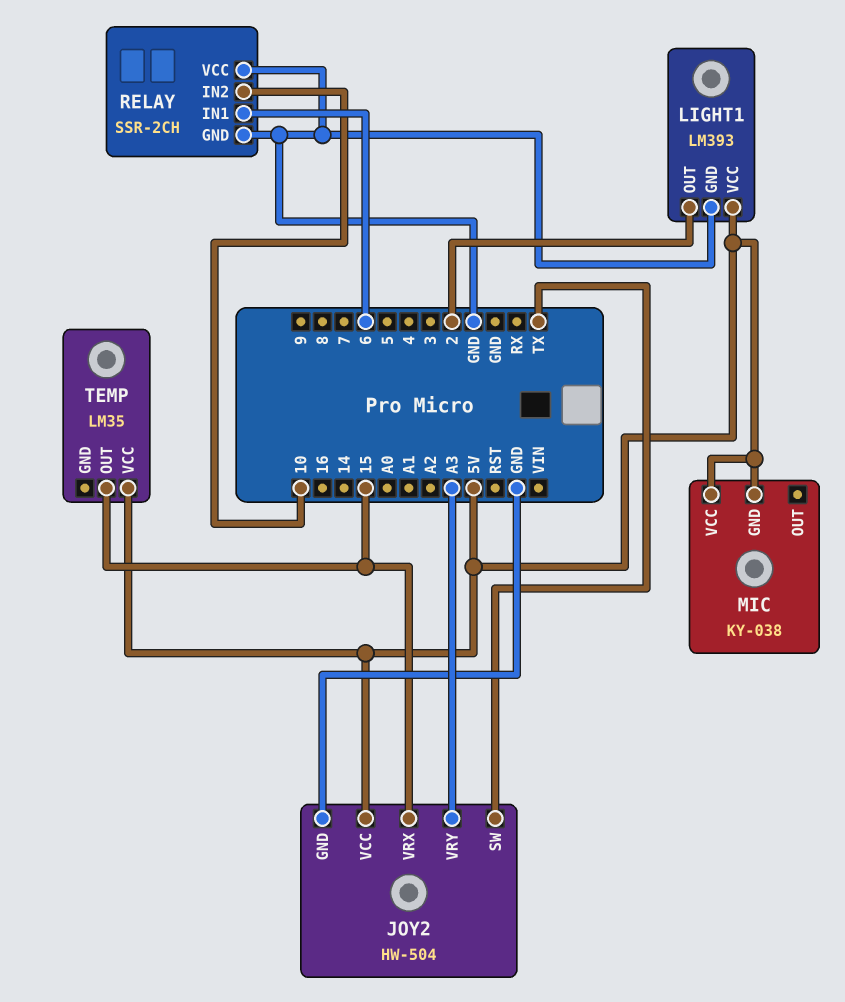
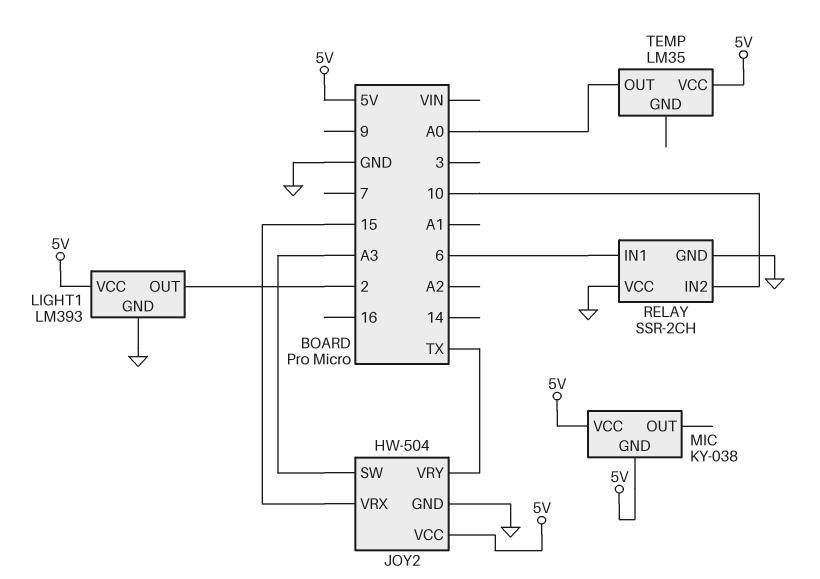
JOY2 pin SW: TX -> A3
JOY2 pin VRY: A3 -> TX
TEMP pin OUT: 15 -> A0

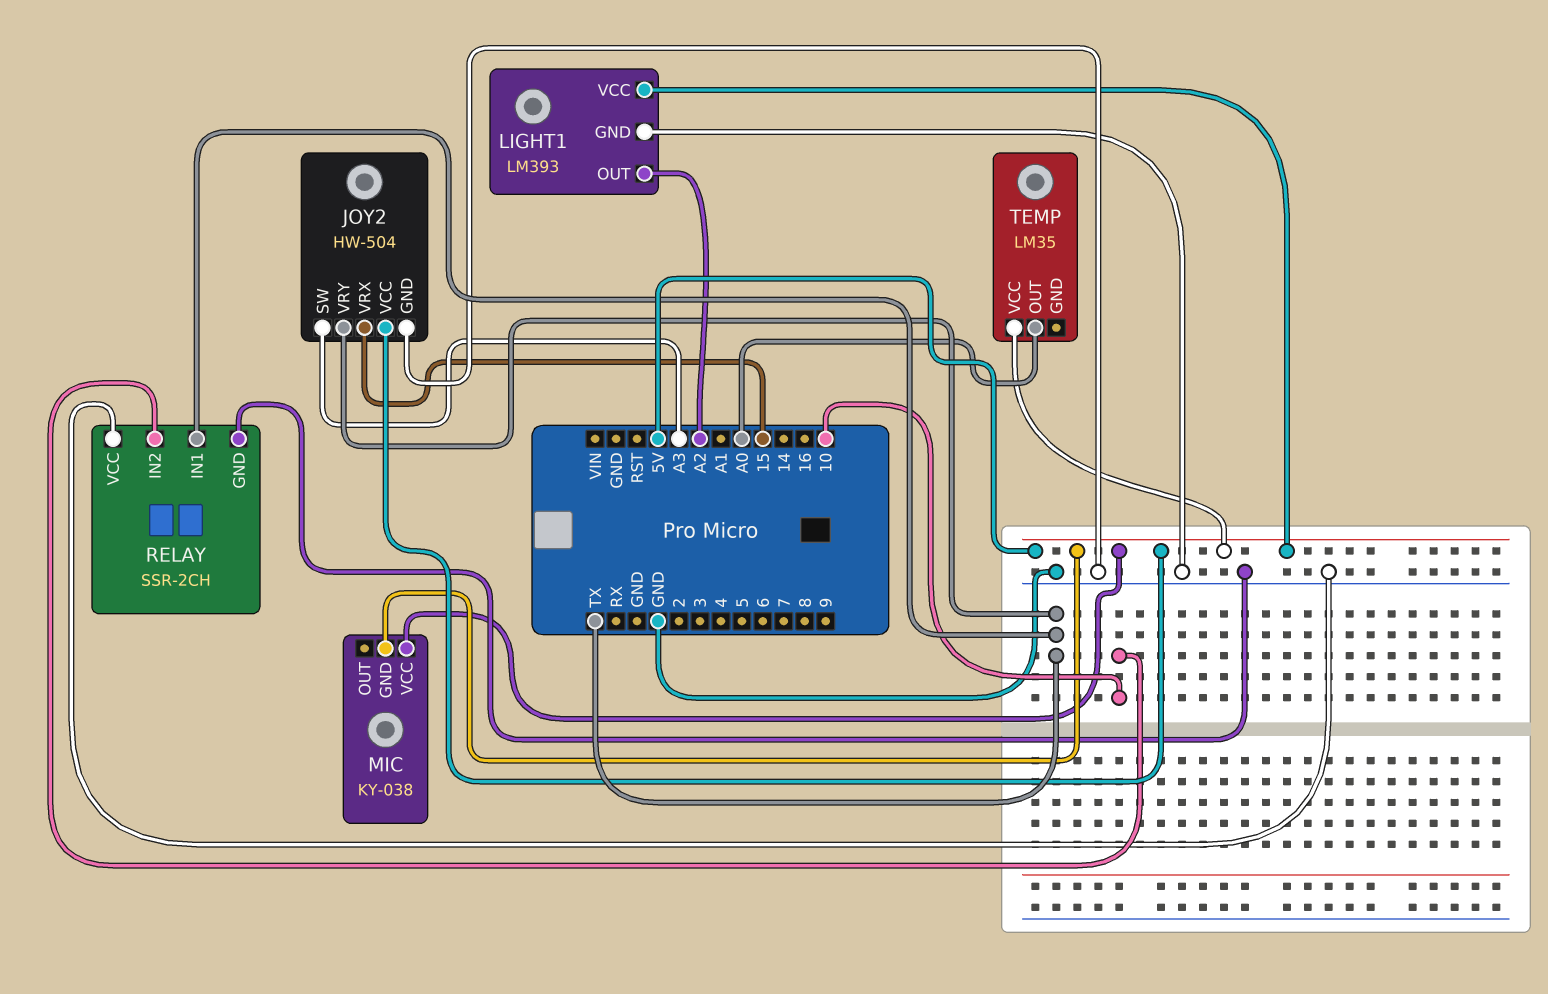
LIGHT1 pin OUT: 2 -> A2
RELAY pin IN1: 6 -> TX

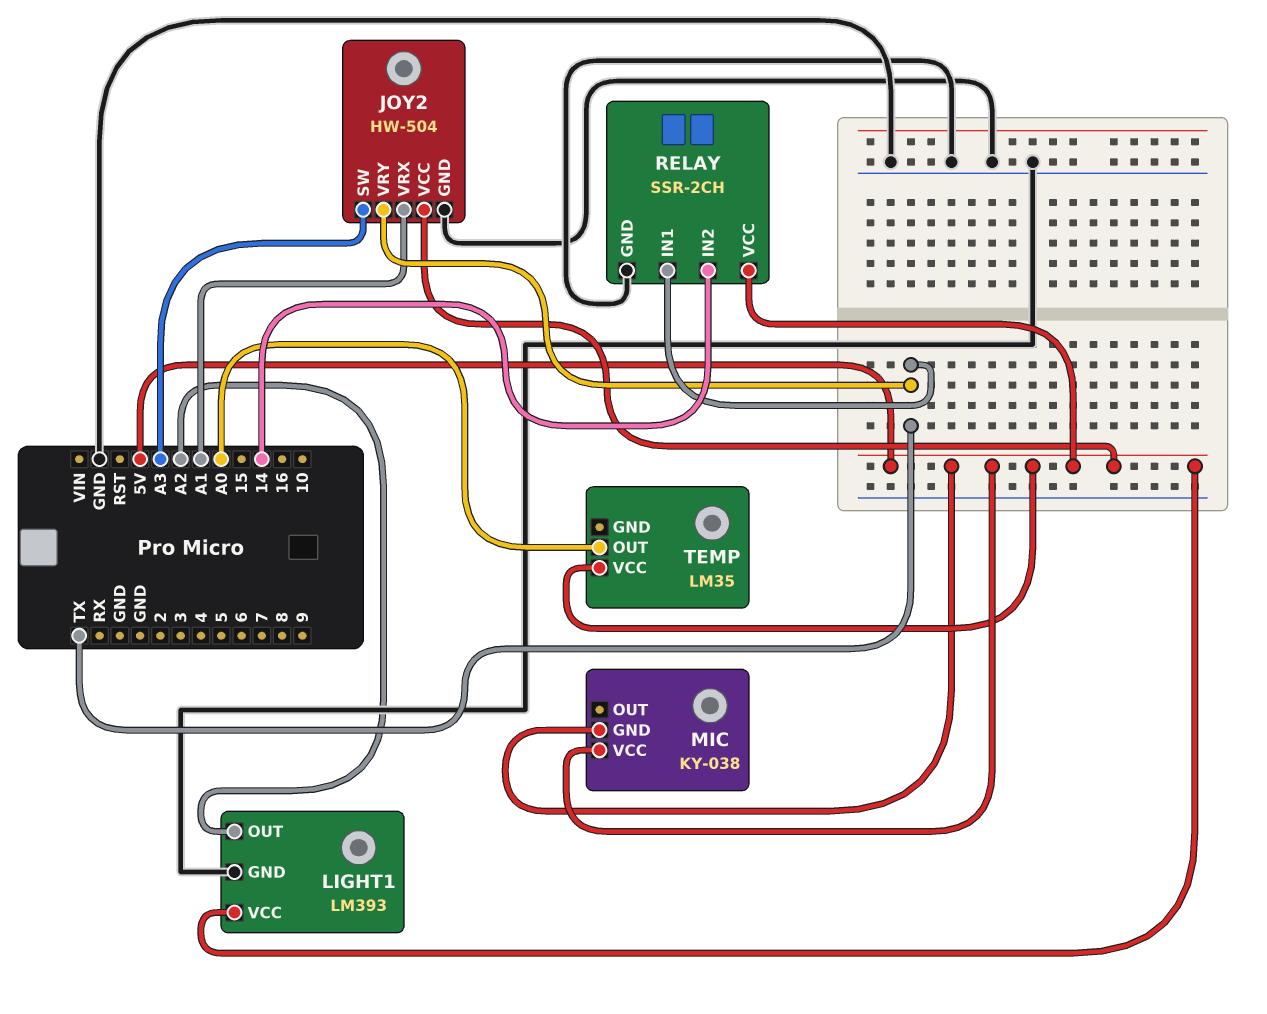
JOY2 pin VRX: 15 -> A1
RELAY pin IN2: 10 -> 14
RELAY pin VCC: GND -> 5V

